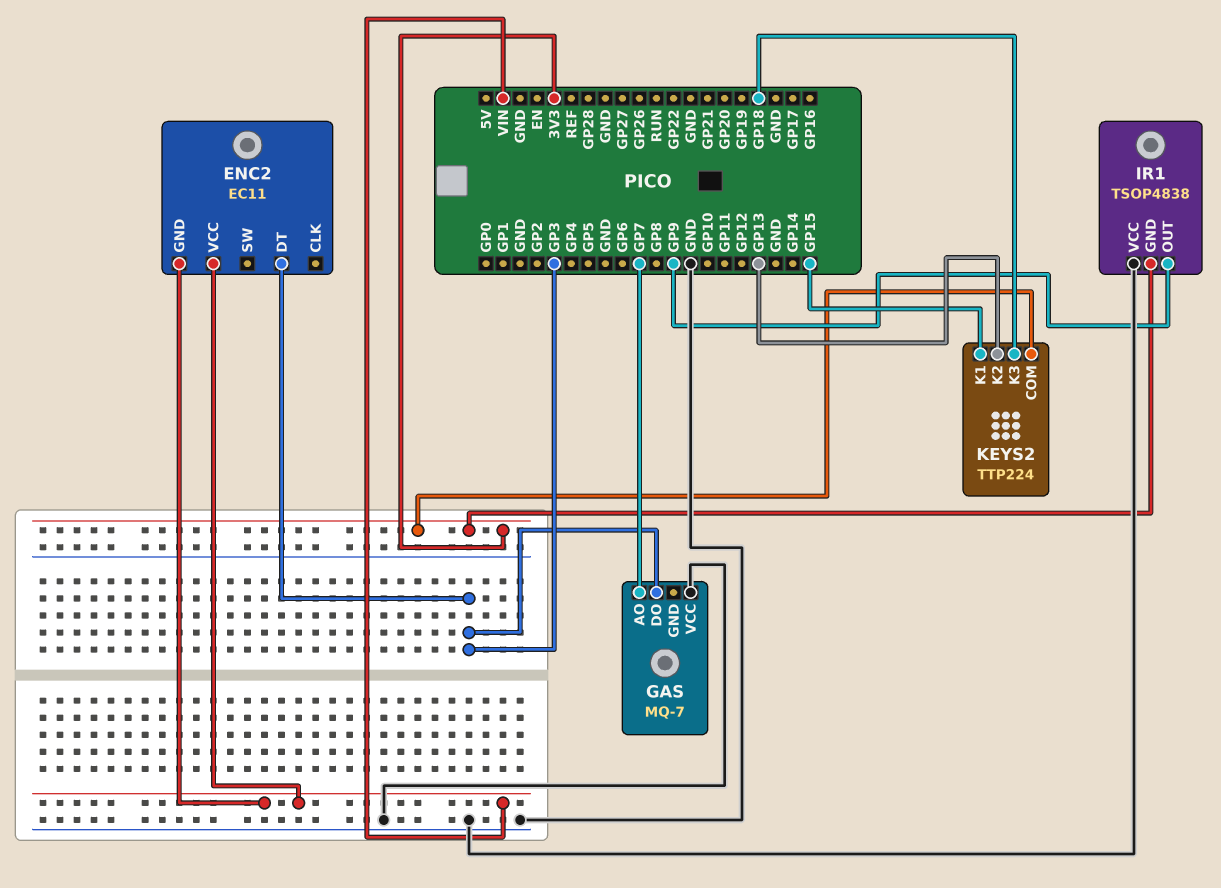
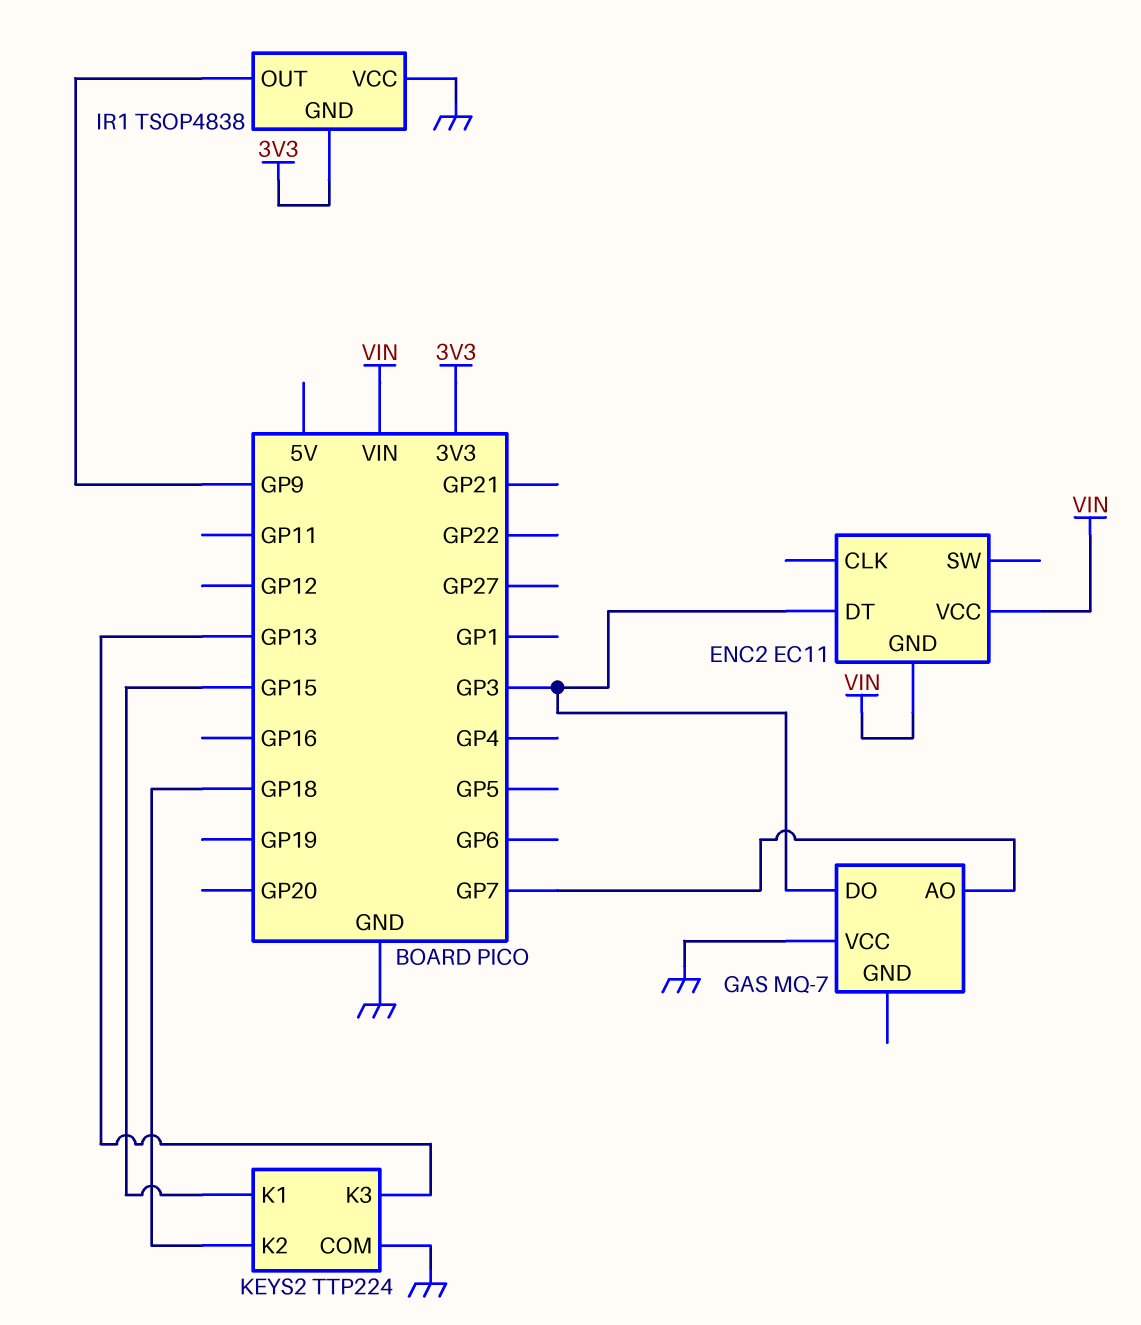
KEYS2 pin COM: 3V3 -> GND
KEYS2 pin K2: GP13 -> GP18
KEYS2 pin K3: GP18 -> GP13

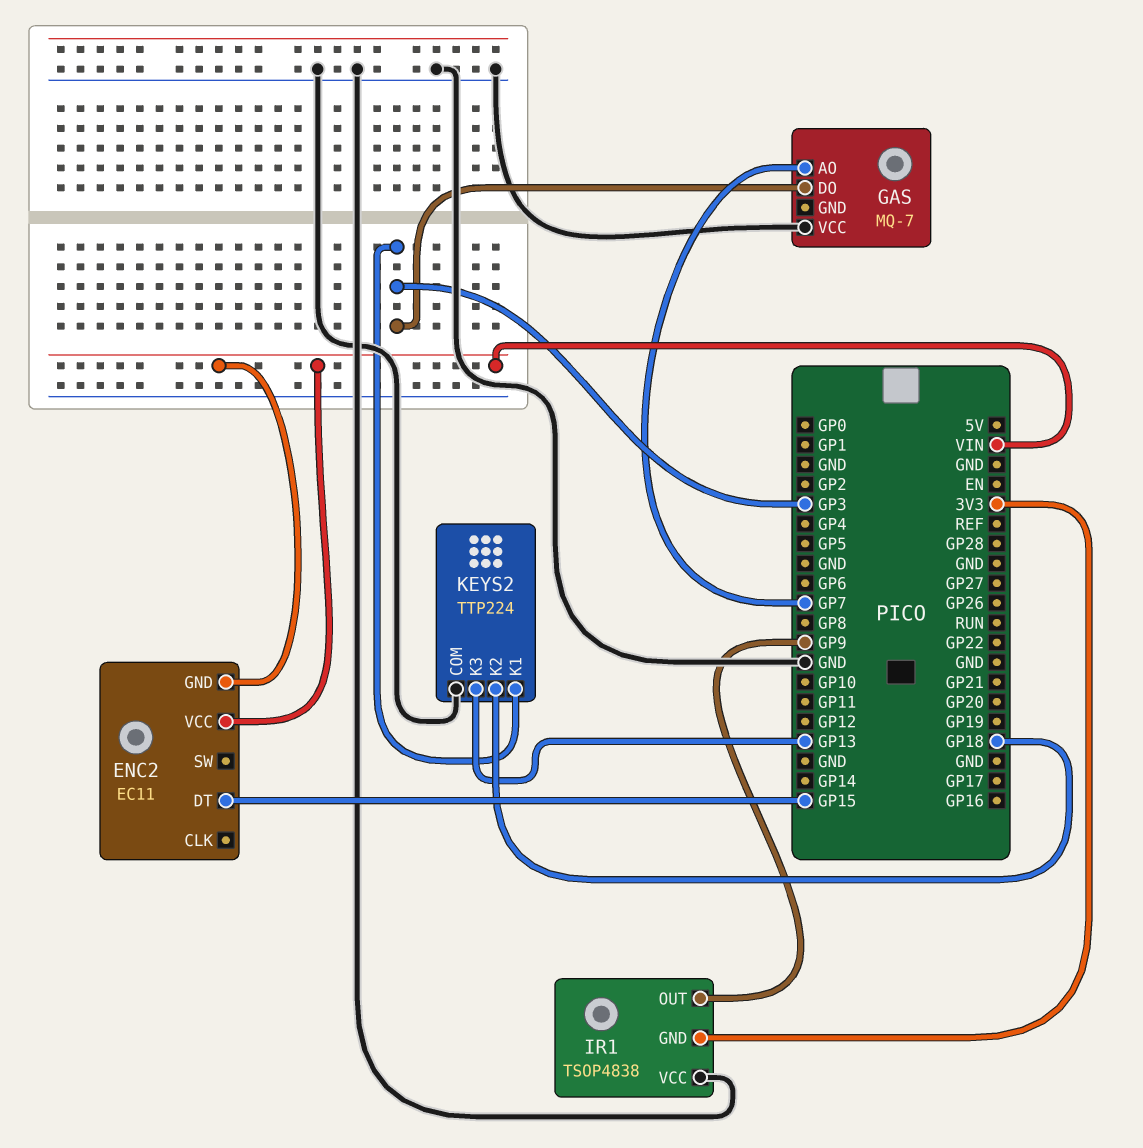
ENC2 pin DT: GP3 -> GP15
KEYS2 pin K1: GP15 -> GP3

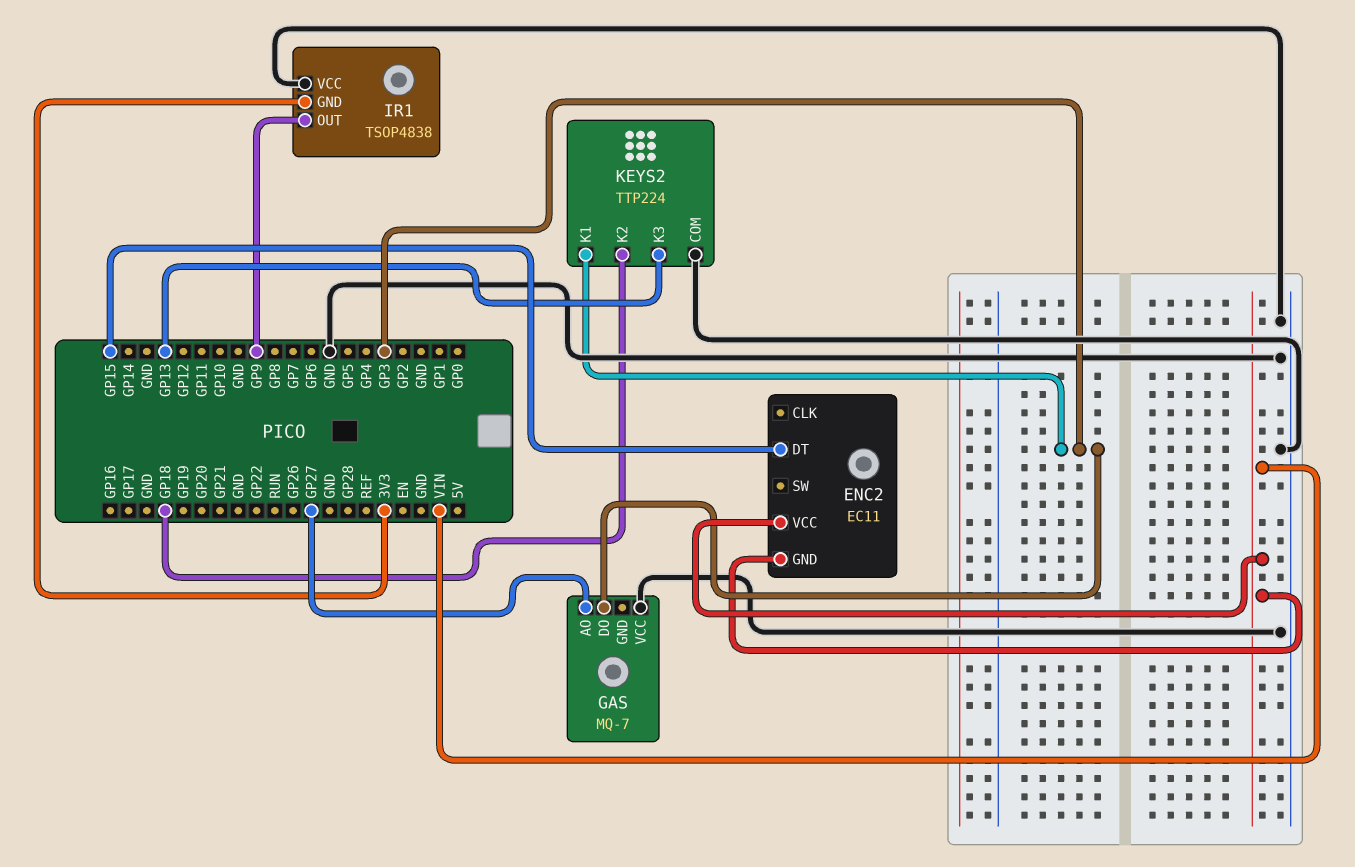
GAS pin AO: GP7 -> GP27

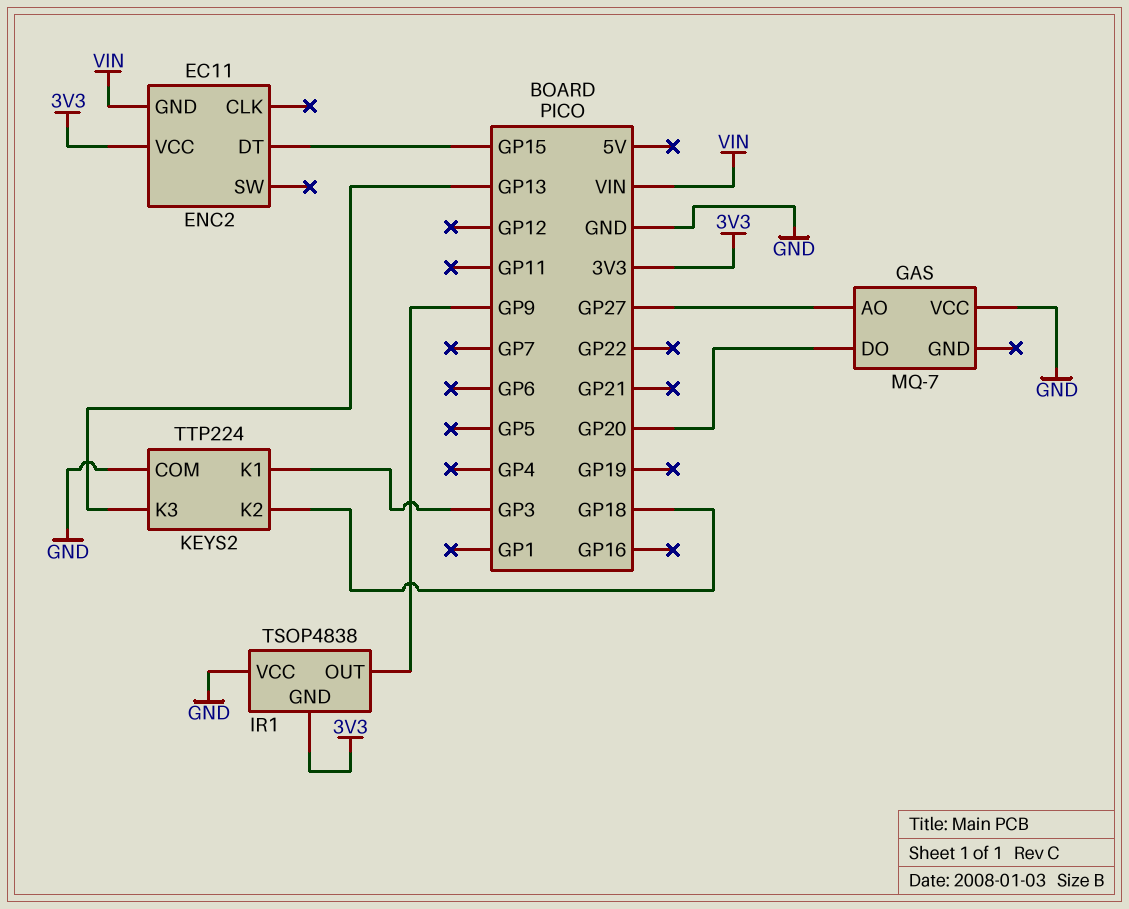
ENC2 pin VCC: VIN -> 3V3
GAS pin DO: GP3 -> GP20

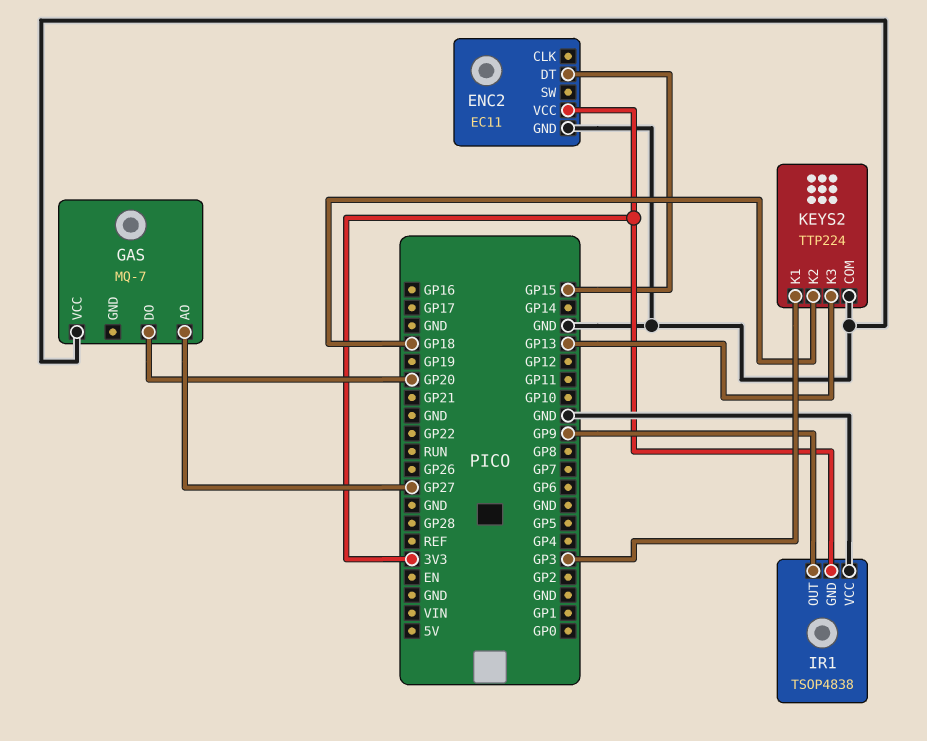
ENC2 pin GND: VIN -> GND

